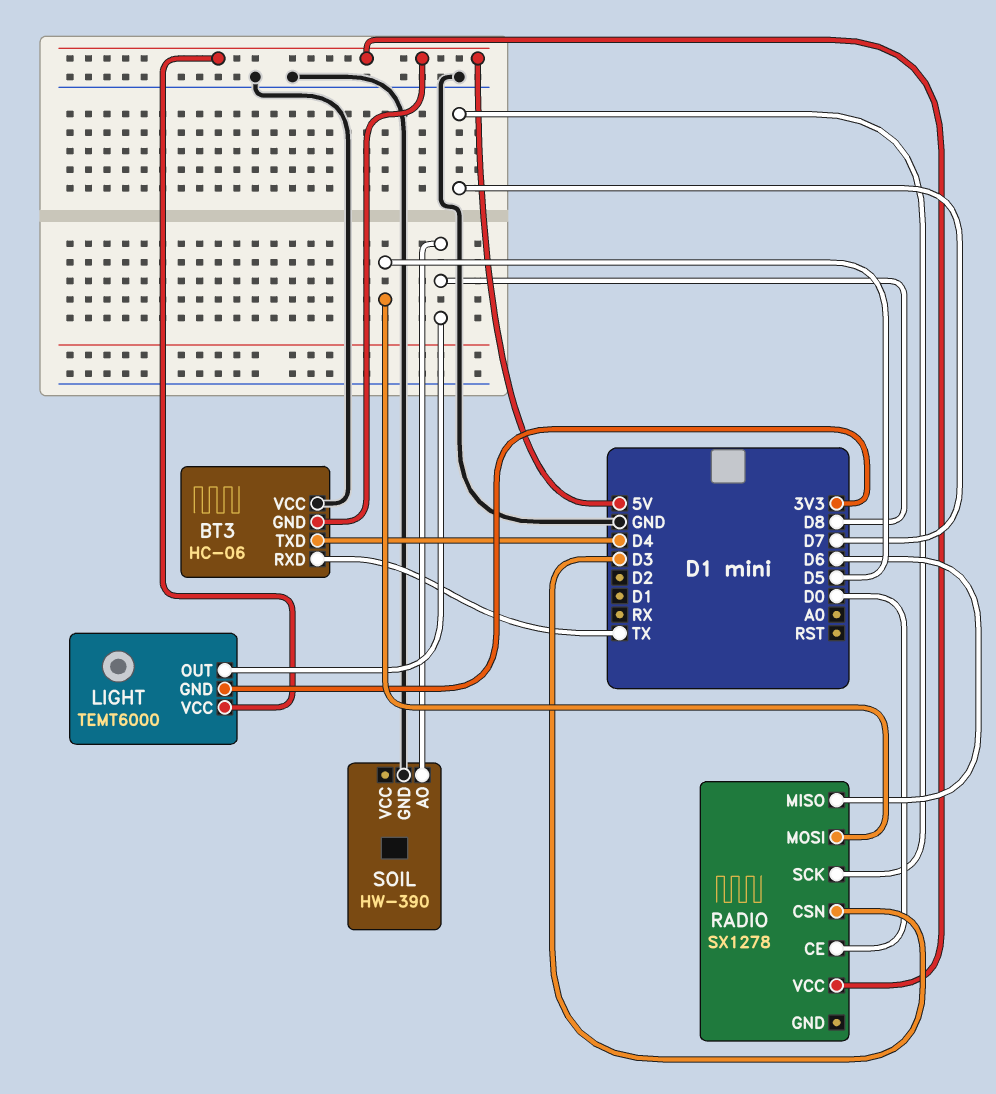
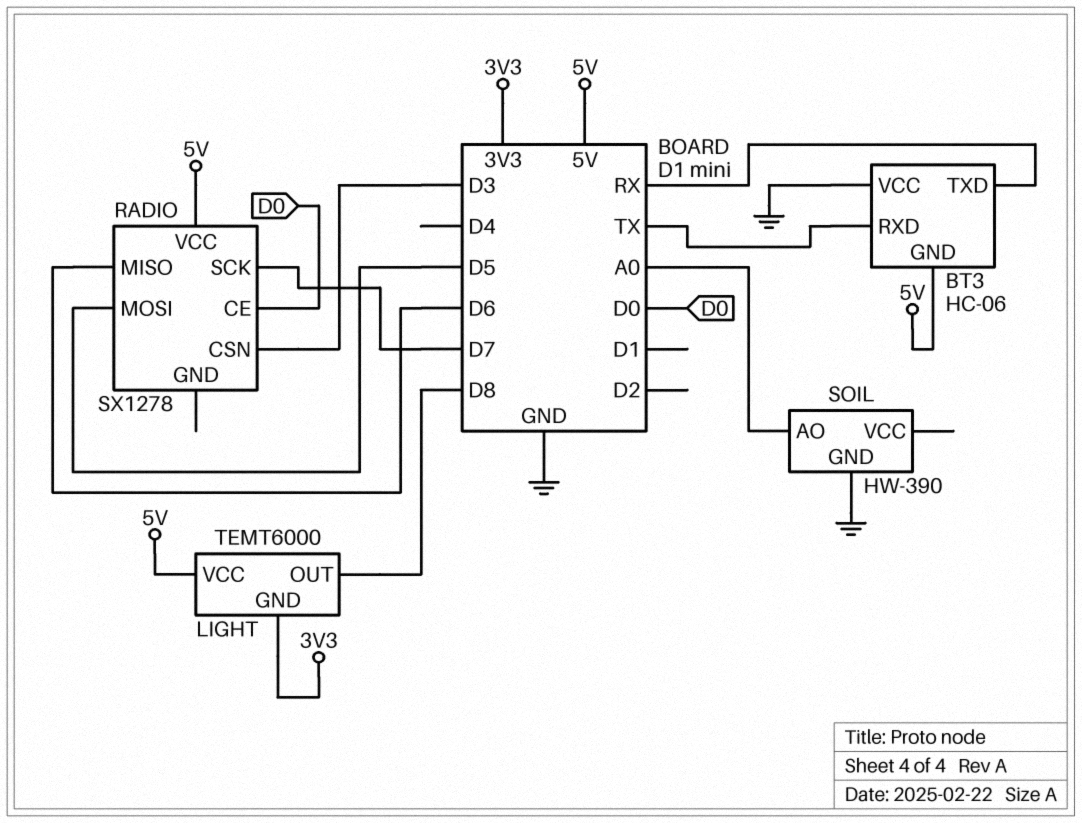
BT3 pin TXD: D4 -> RX
SOIL pin AO: D8 -> A0

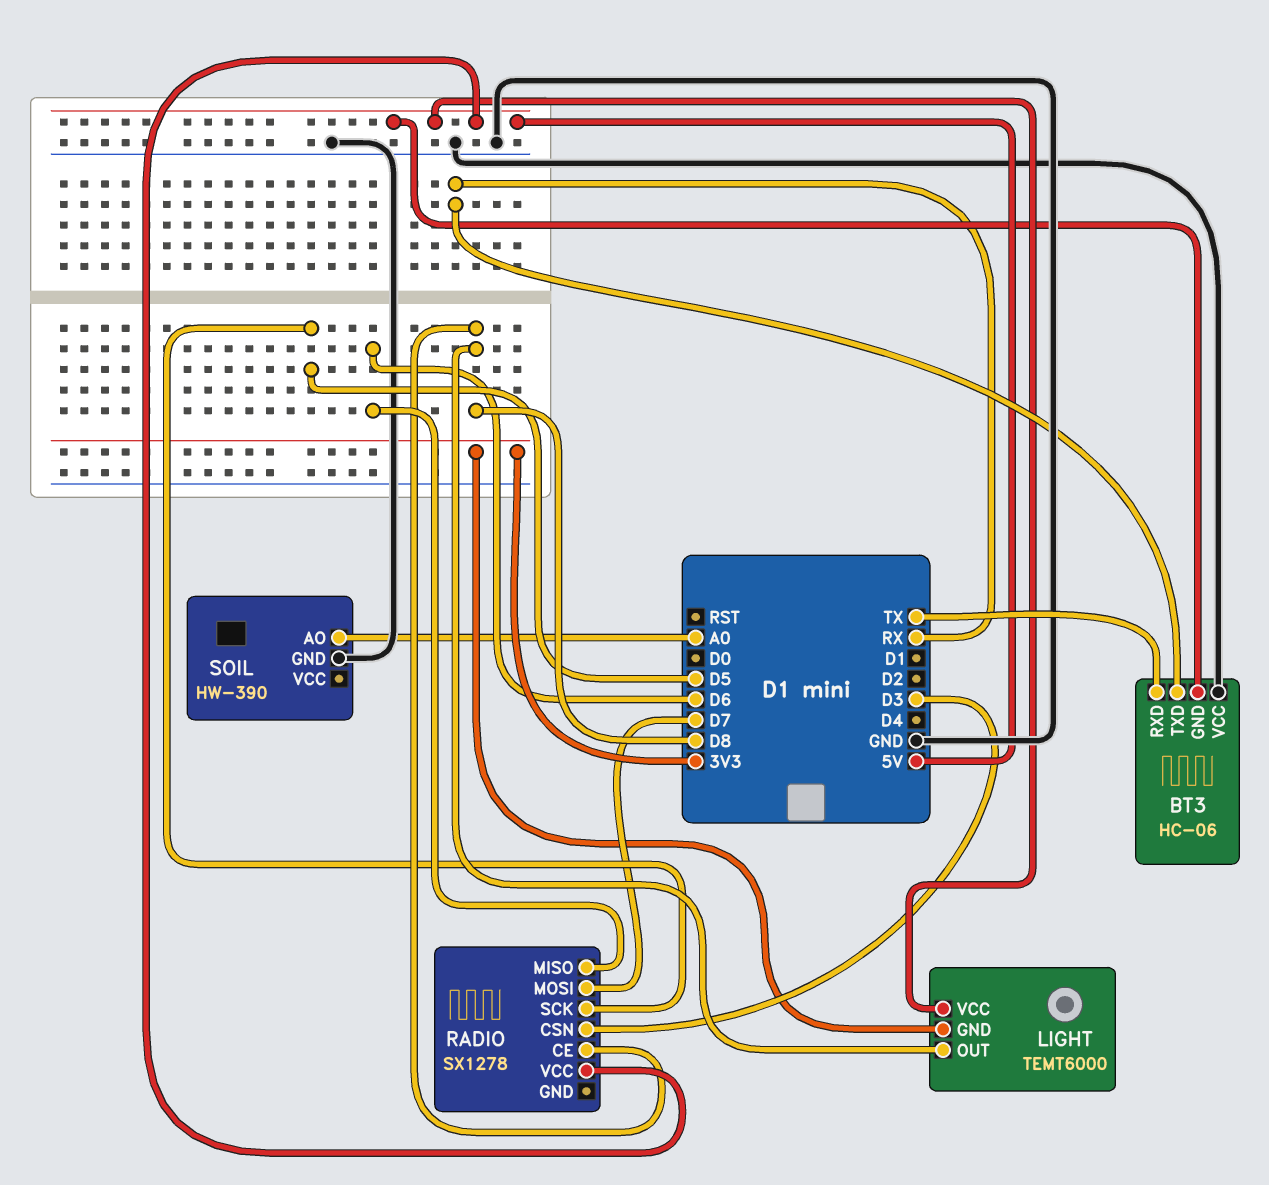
RADIO pin CE: D0 -> D8
RADIO pin MOSI: D5 -> D7
RADIO pin SCK: D7 -> D5

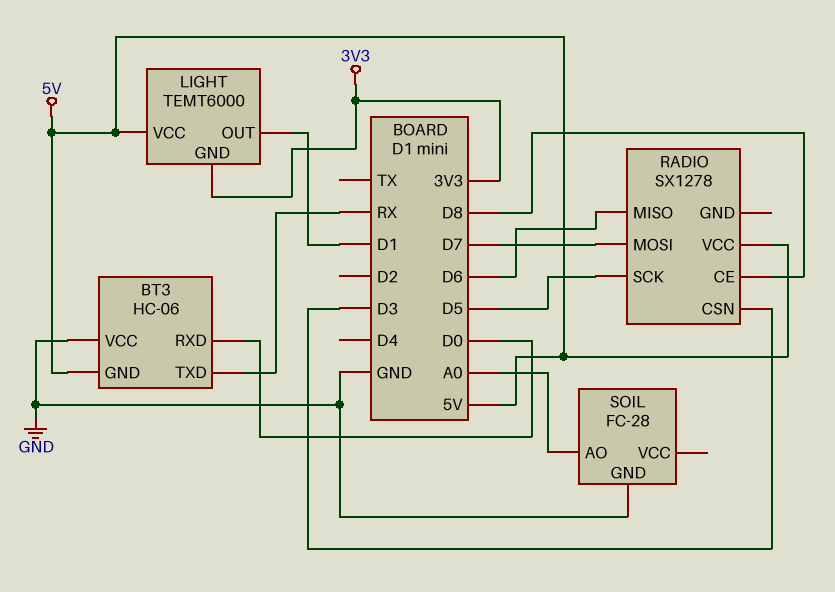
BT3 pin RXD: TX -> D0
LIGHT pin OUT: D8 -> D1
SOIL: HW-390 -> FC-28

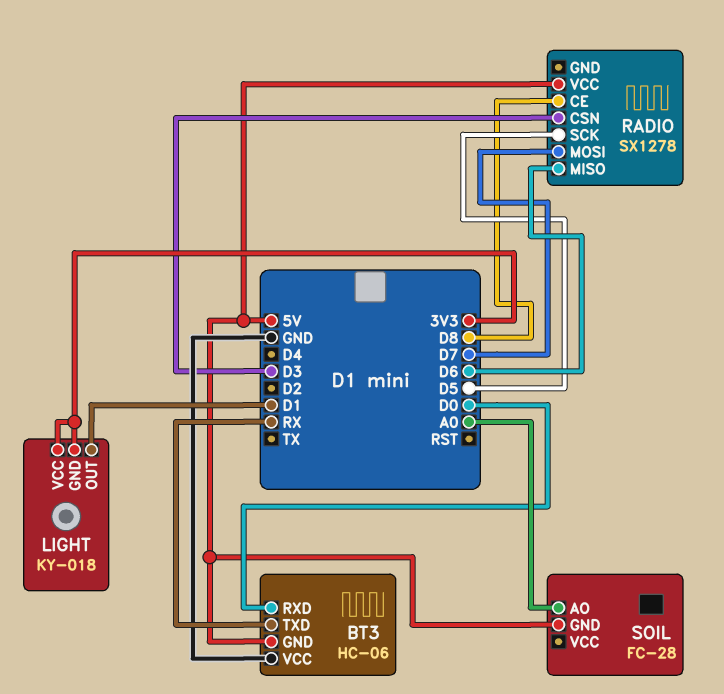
LIGHT: TEMT6000 -> KY-018
LIGHT pin VCC: 5V -> 3V3
SOIL pin GND: GND -> 5V

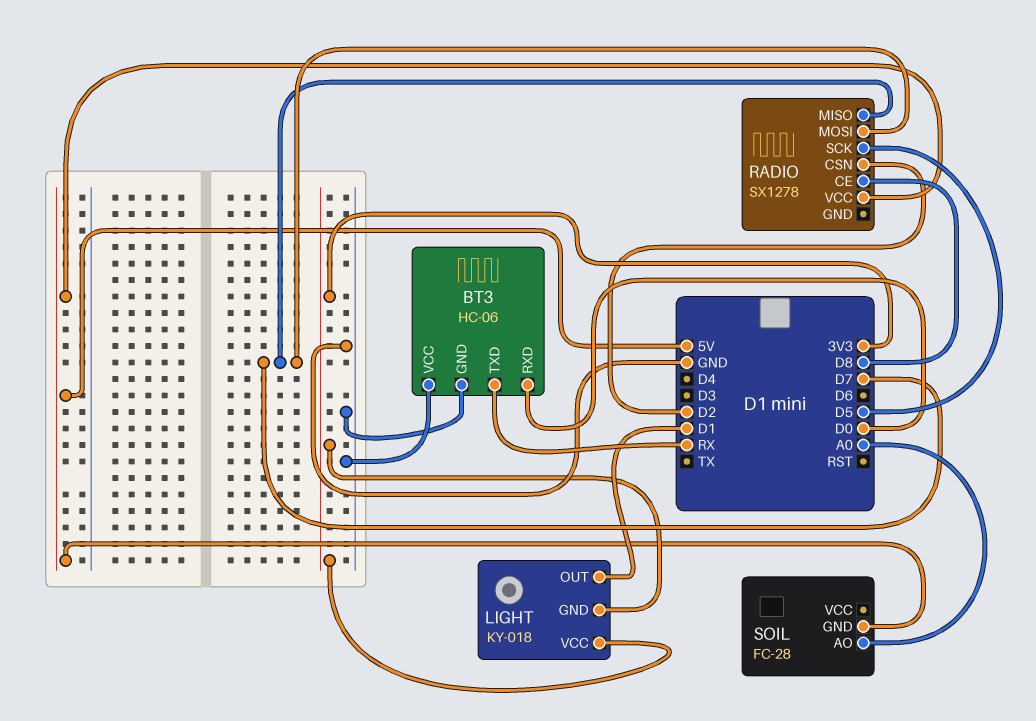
BT3 pin GND: 5V -> GND
RADIO pin CSN: D3 -> D2
RADIO pin MISO: D6 -> D7

